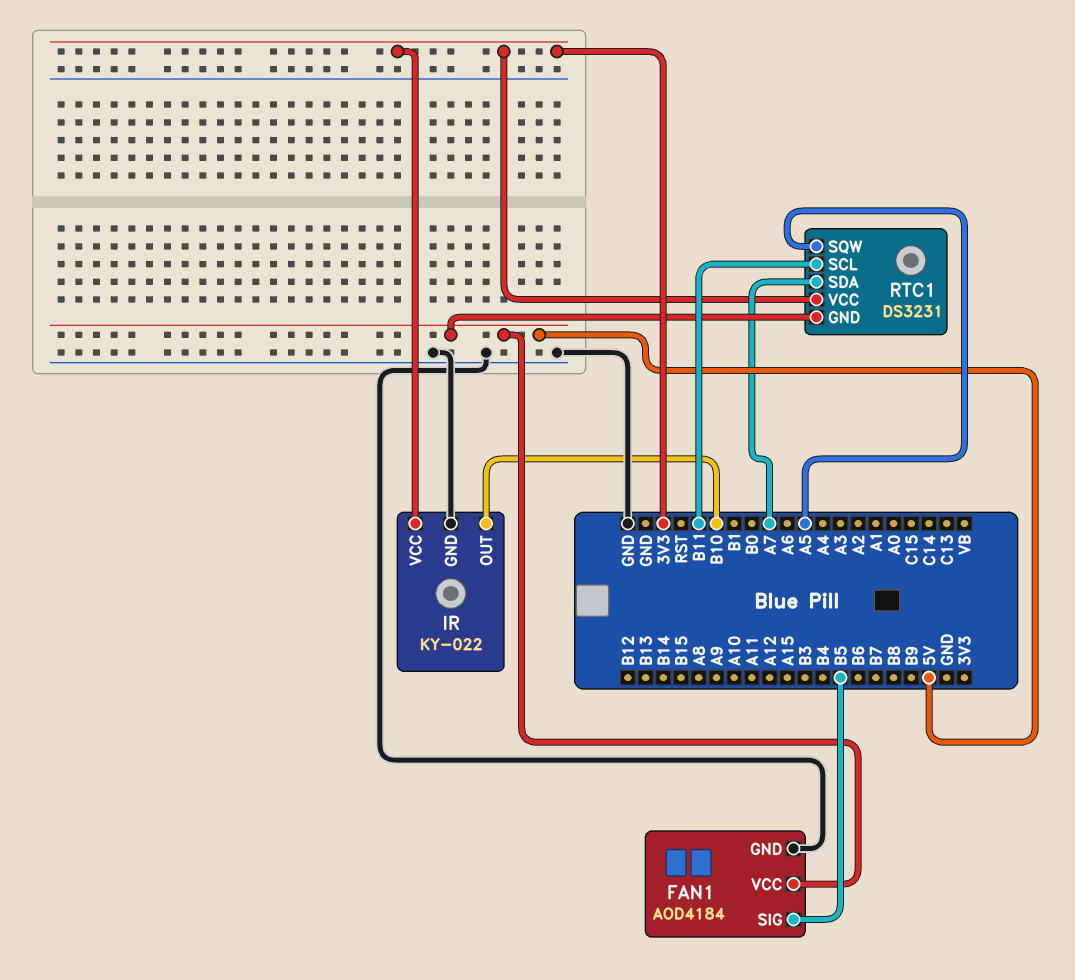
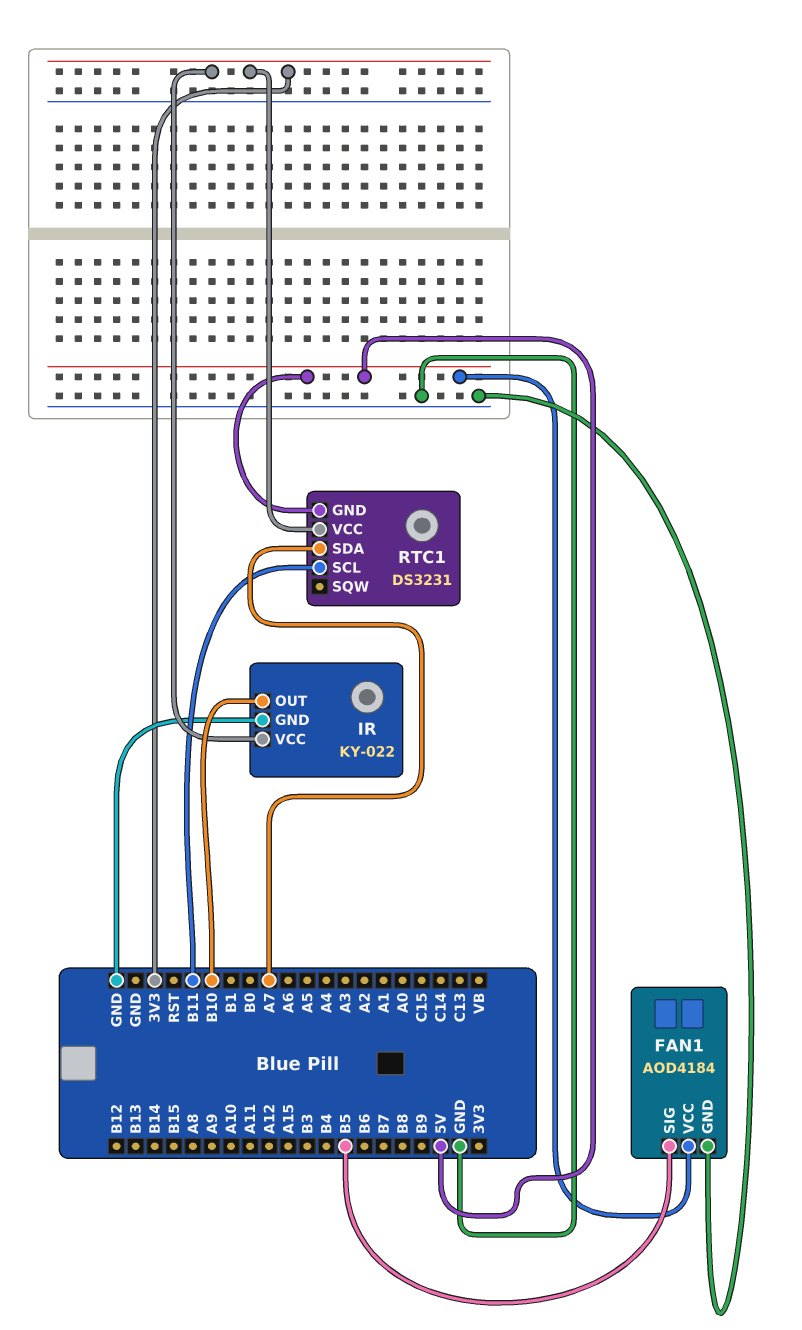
RTC1 pin SQW: A5 -> none

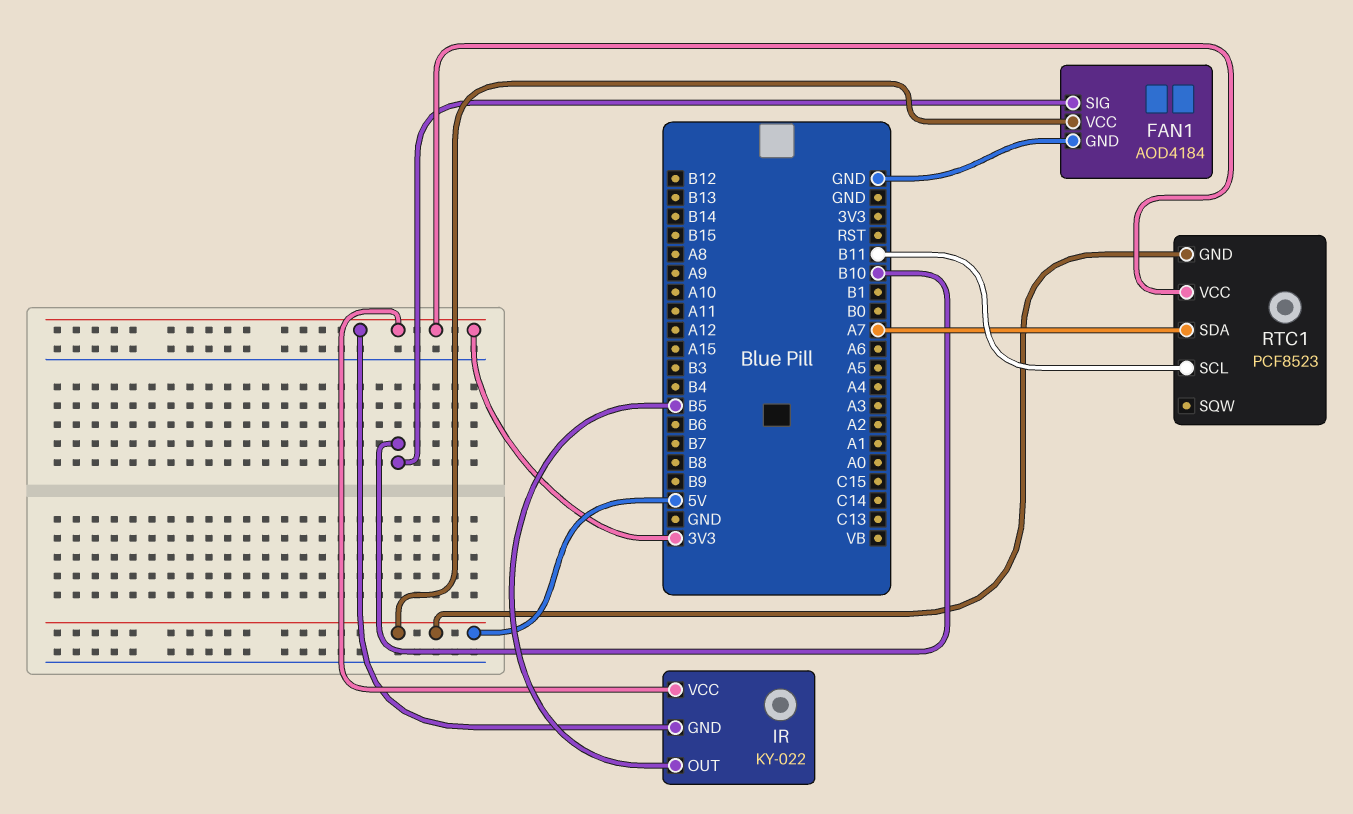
FAN1 pin SIG: B5 -> B10
IR pin GND: GND -> 3V3
IR pin OUT: B10 -> B5
RTC1: DS3231 -> PCF8523

